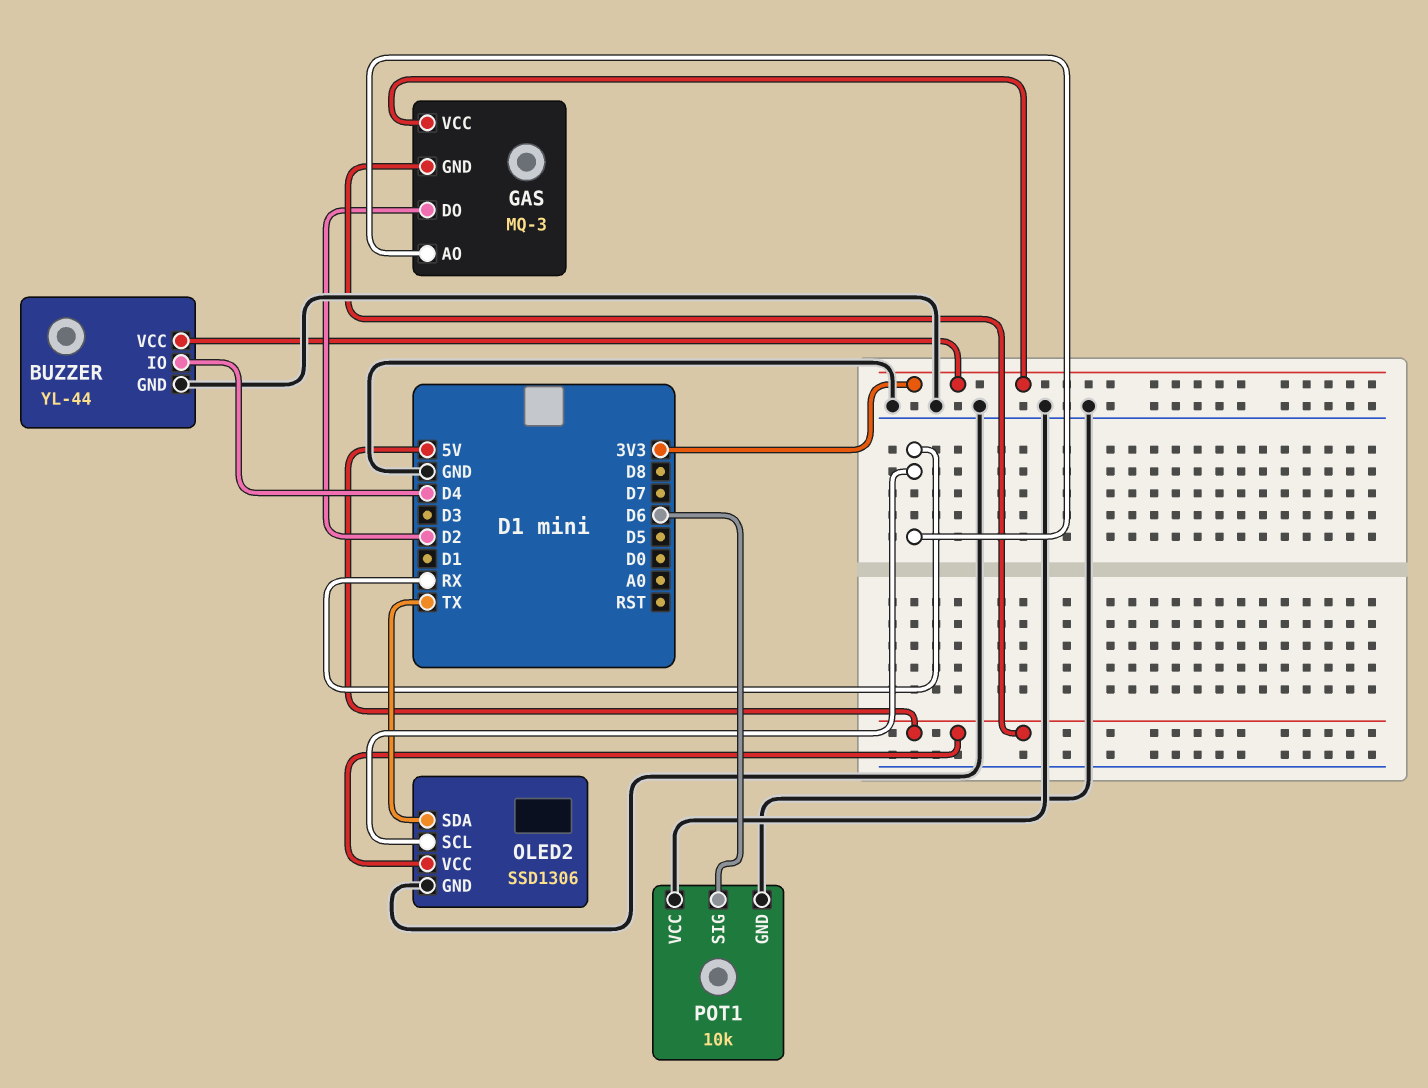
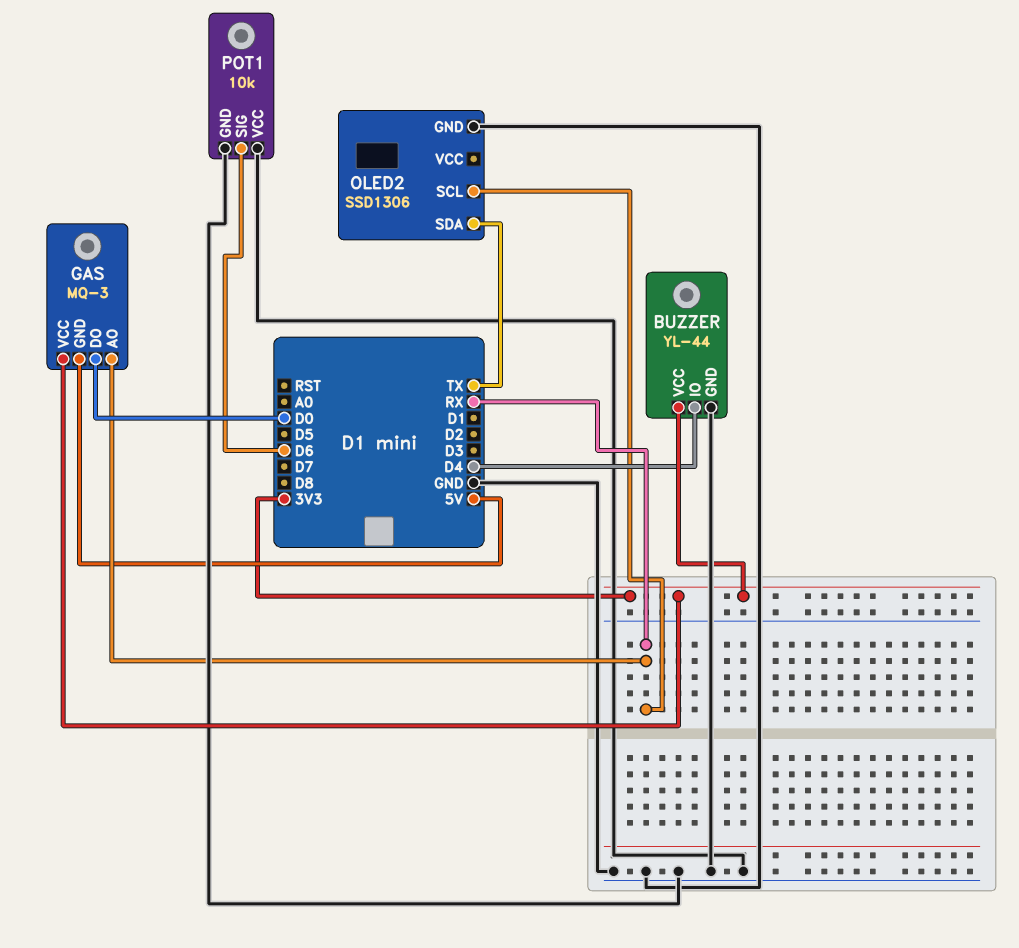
GAS pin DO: D2 -> D0
OLED2 pin VCC: 5V -> none

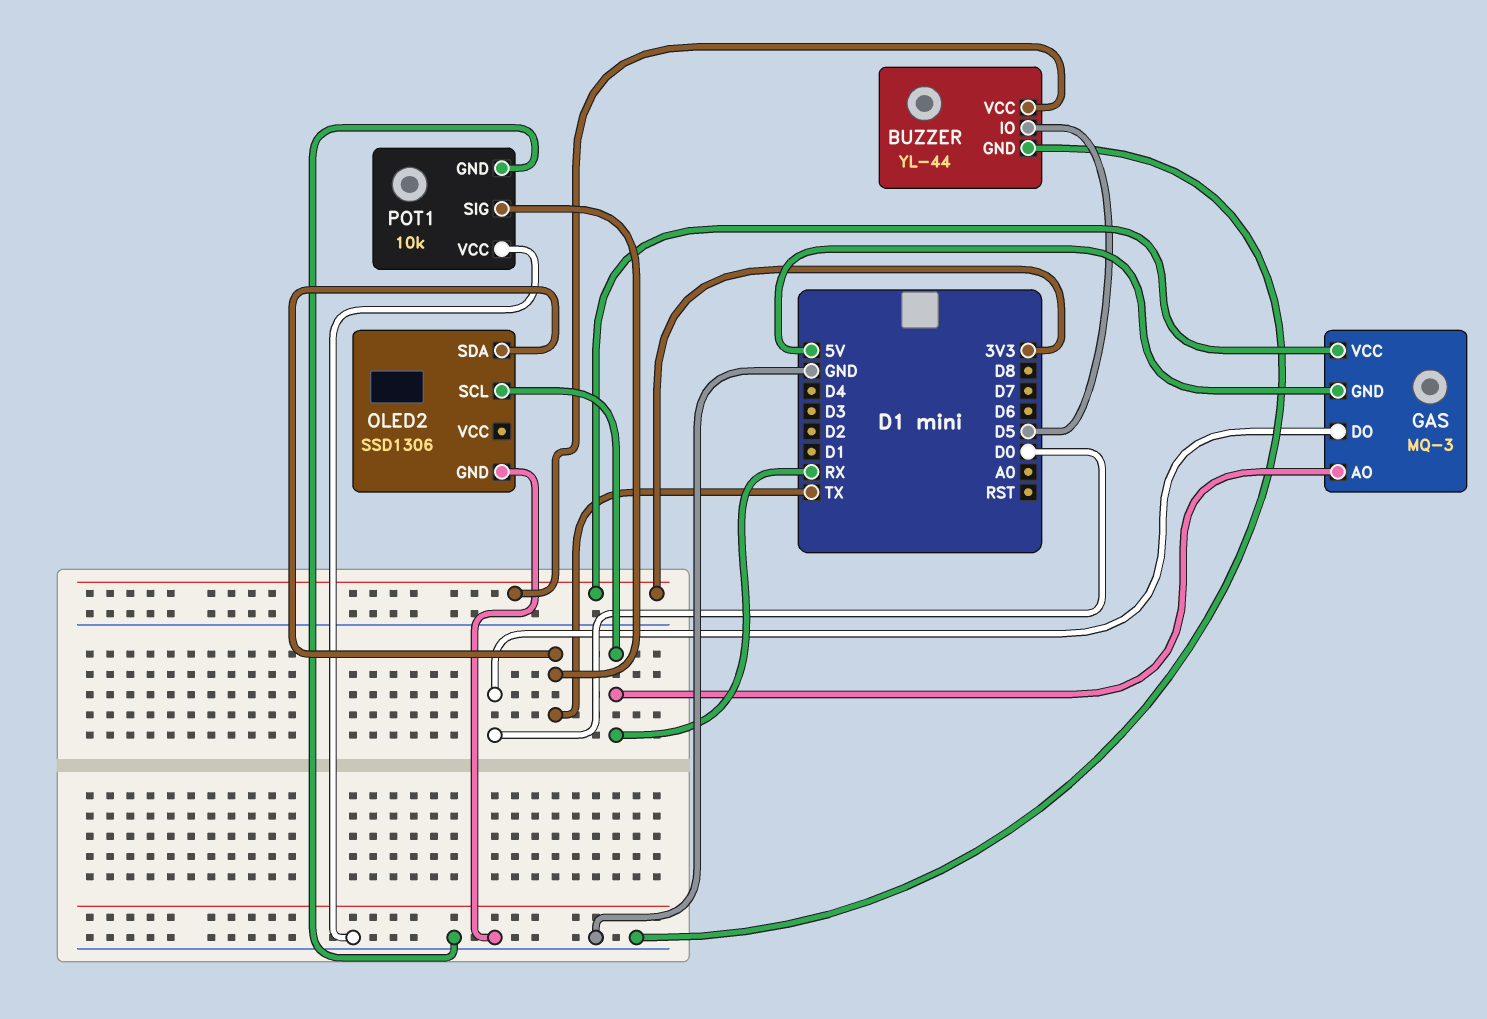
BUZZER pin IO: D4 -> D5
POT1 pin SIG: D6 -> TX

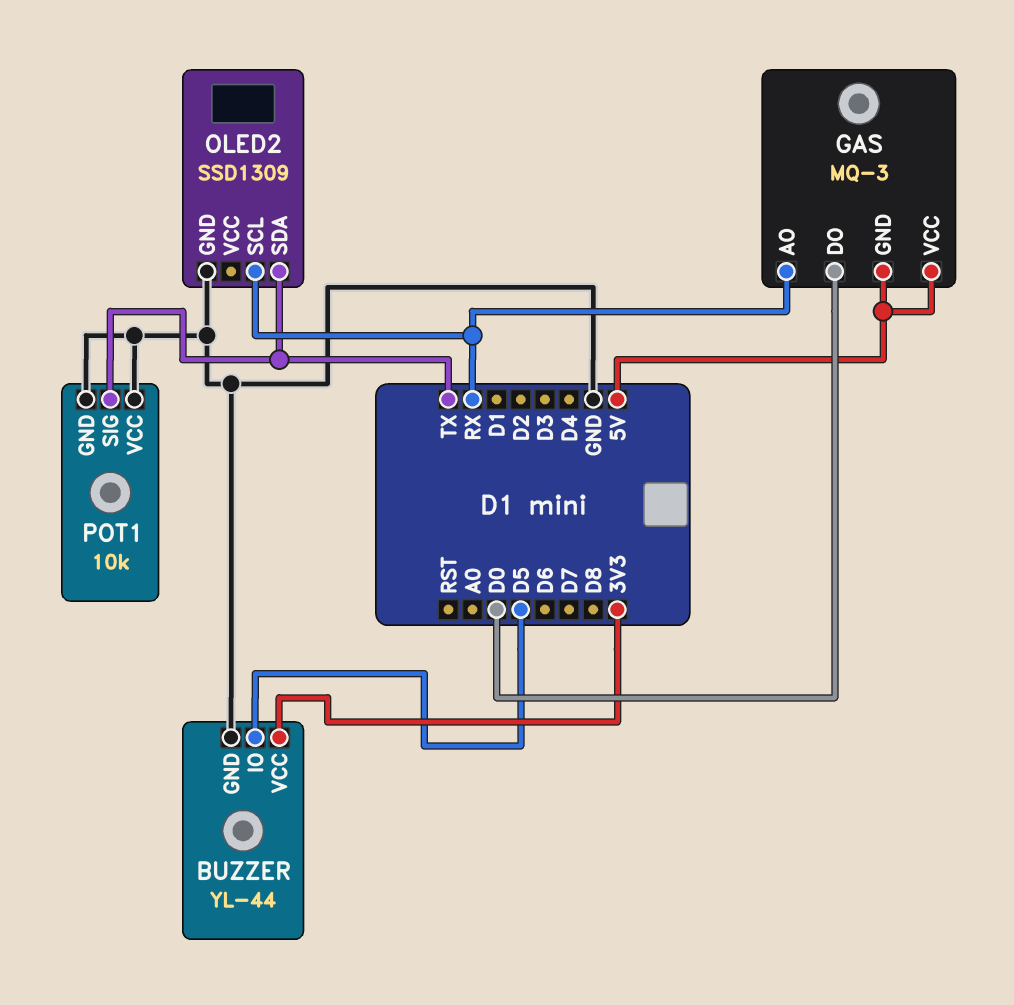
GAS pin VCC: 3V3 -> 5V
OLED2: SSD1306 -> SSD1309

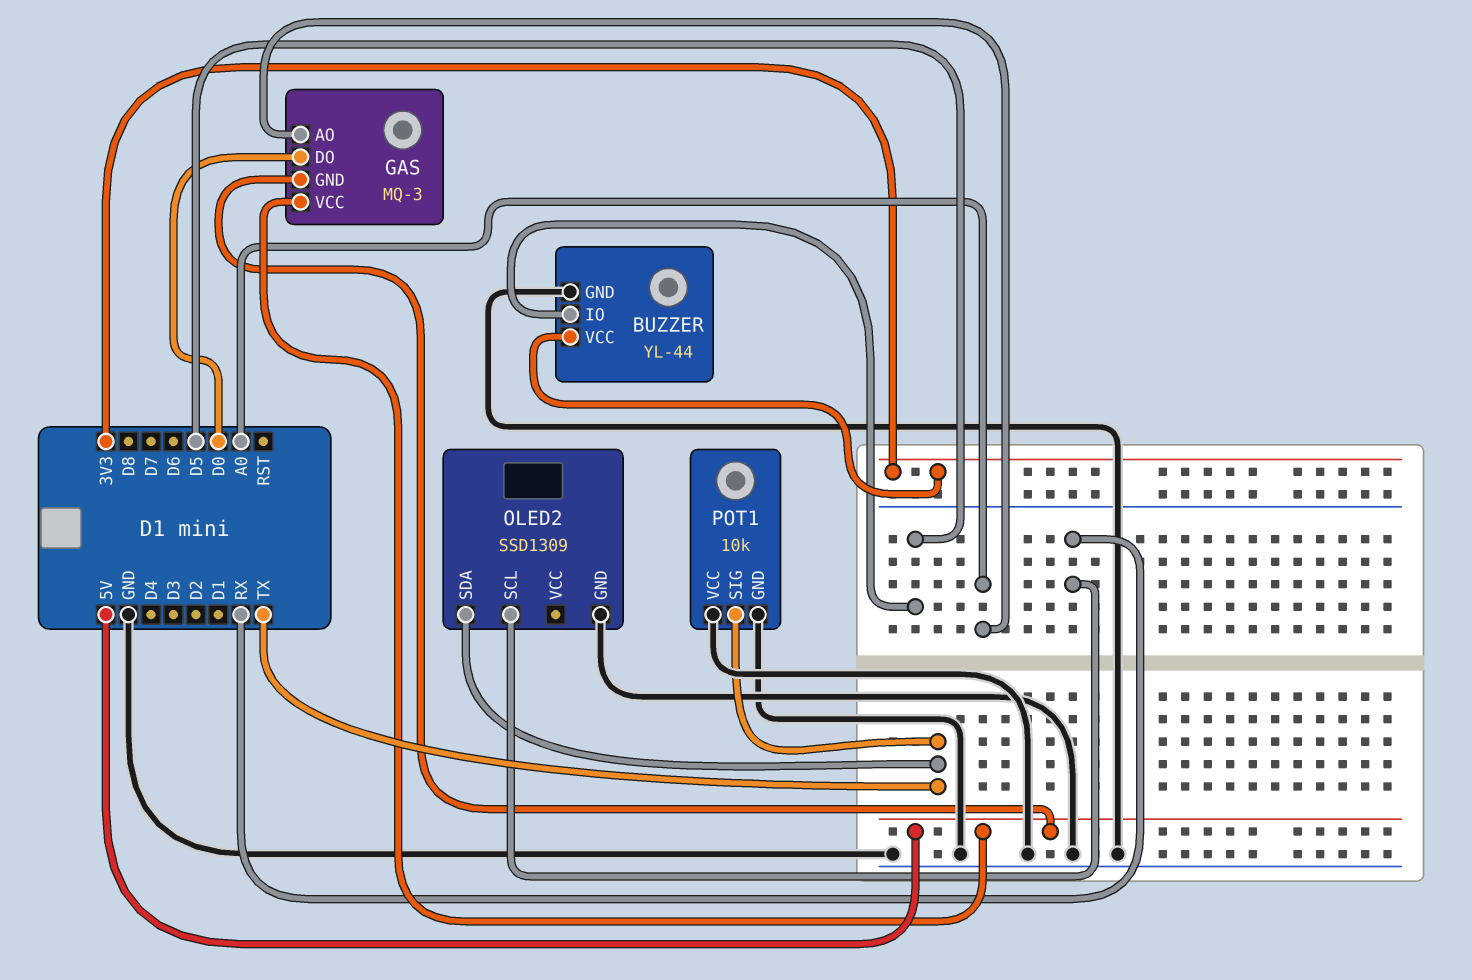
GAS pin AO: RX -> A0

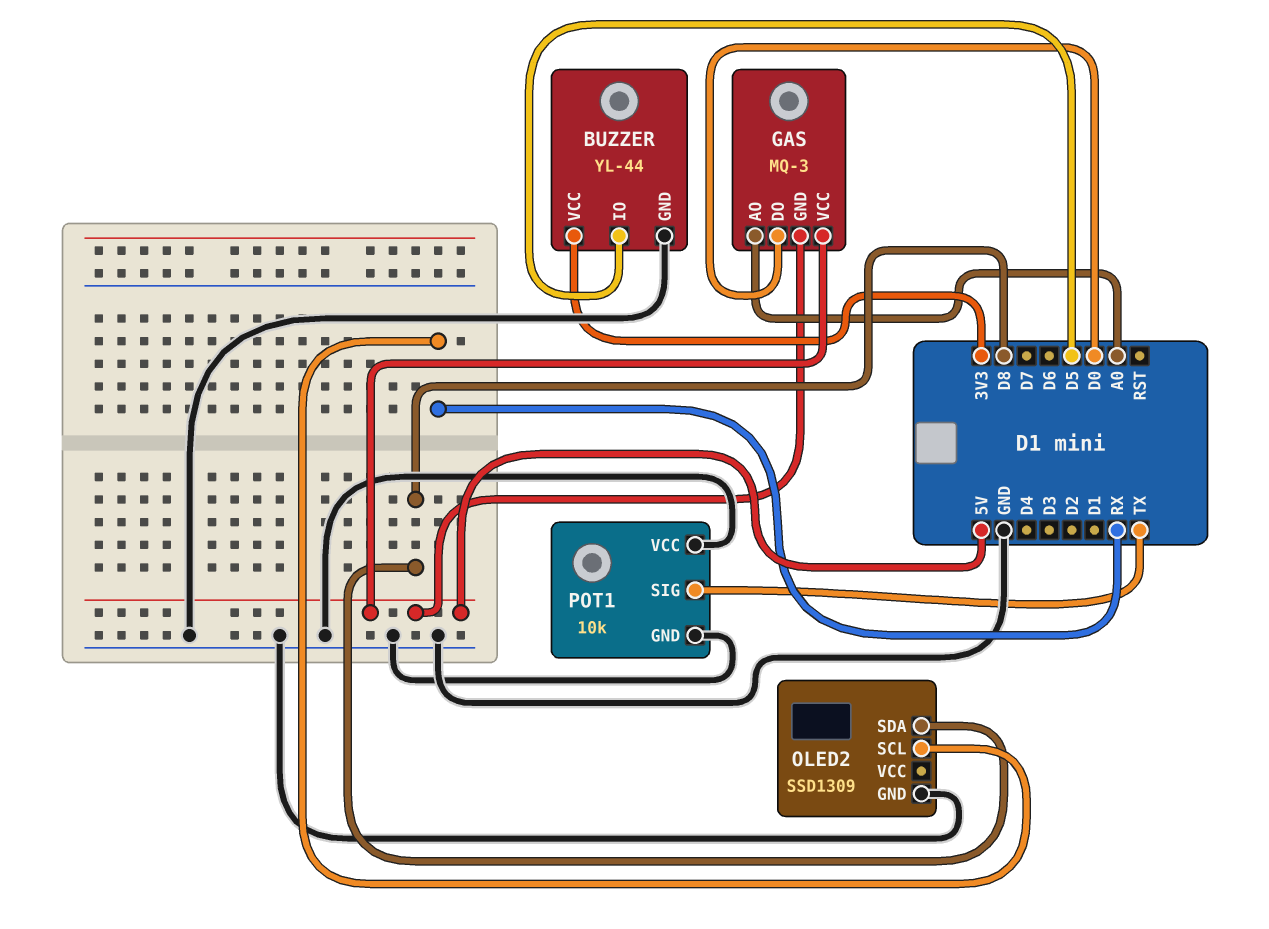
OLED2 pin SDA: TX -> D8

